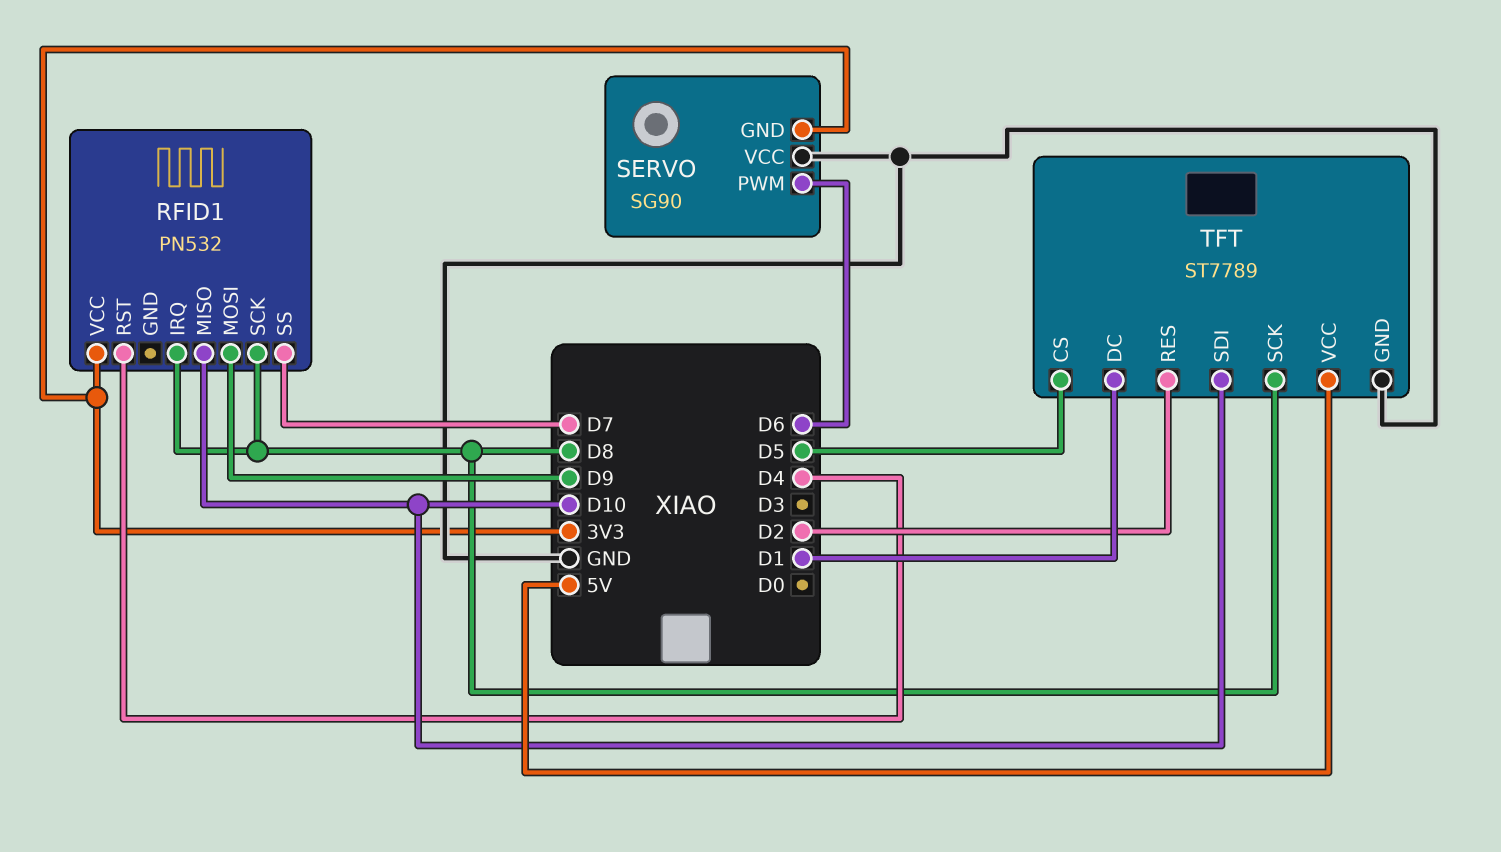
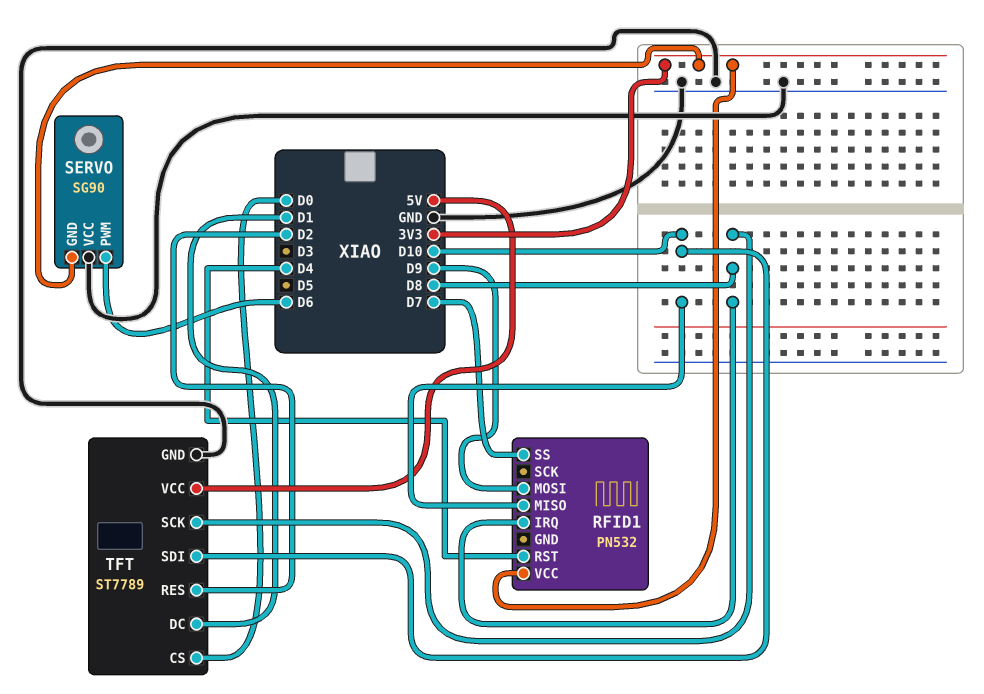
RFID1 pin SCK: D8 -> none
TFT pin CS: D5 -> D0

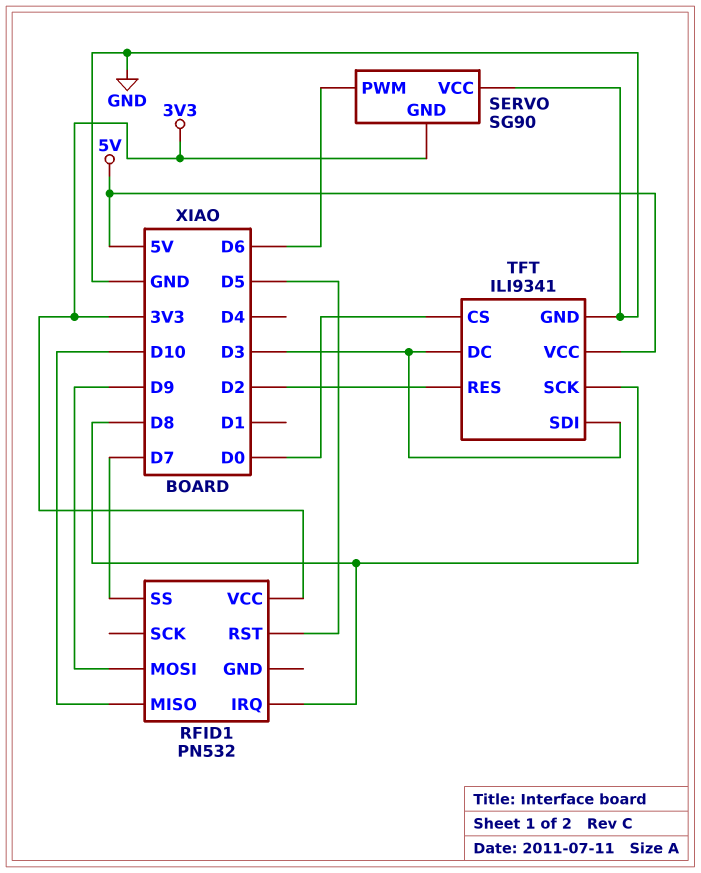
RFID1 pin RST: D4 -> D5
TFT: ST7789 -> ILI9341
TFT pin DC: D1 -> D3
TFT pin SDI: D10 -> D3

